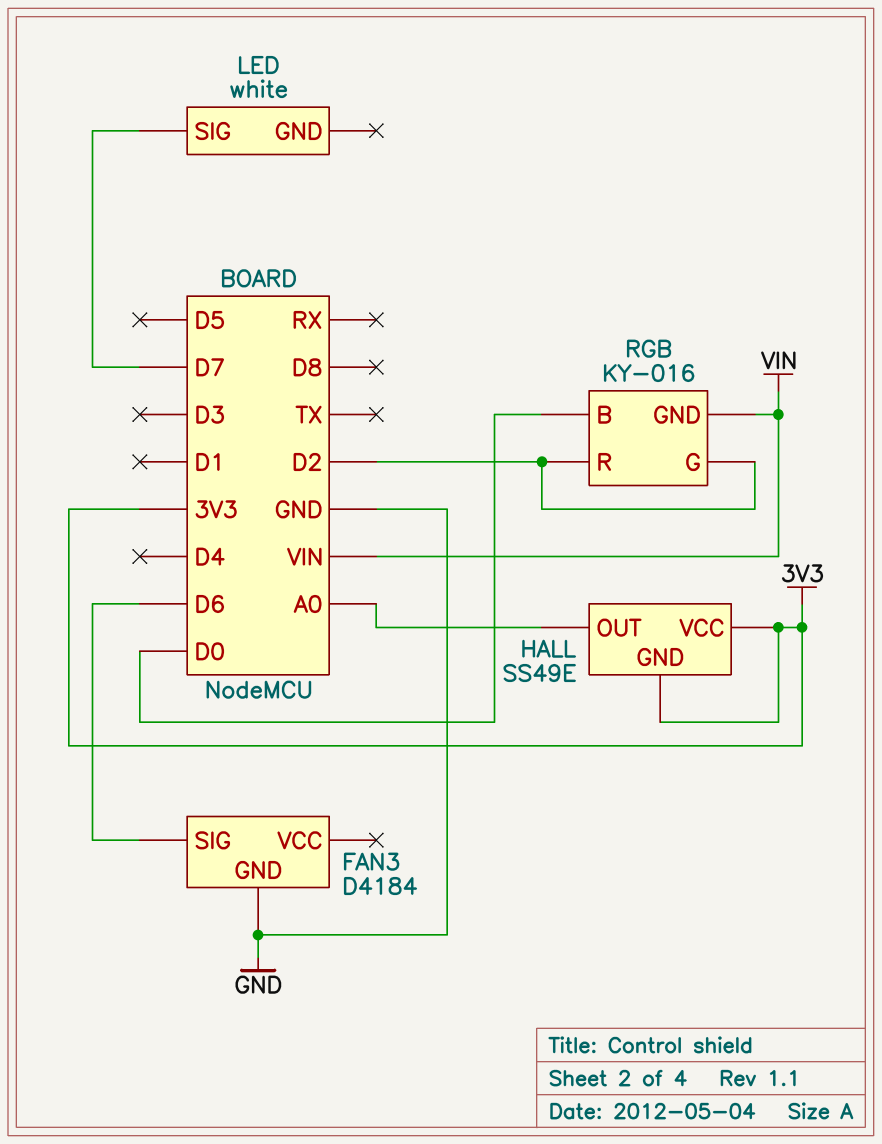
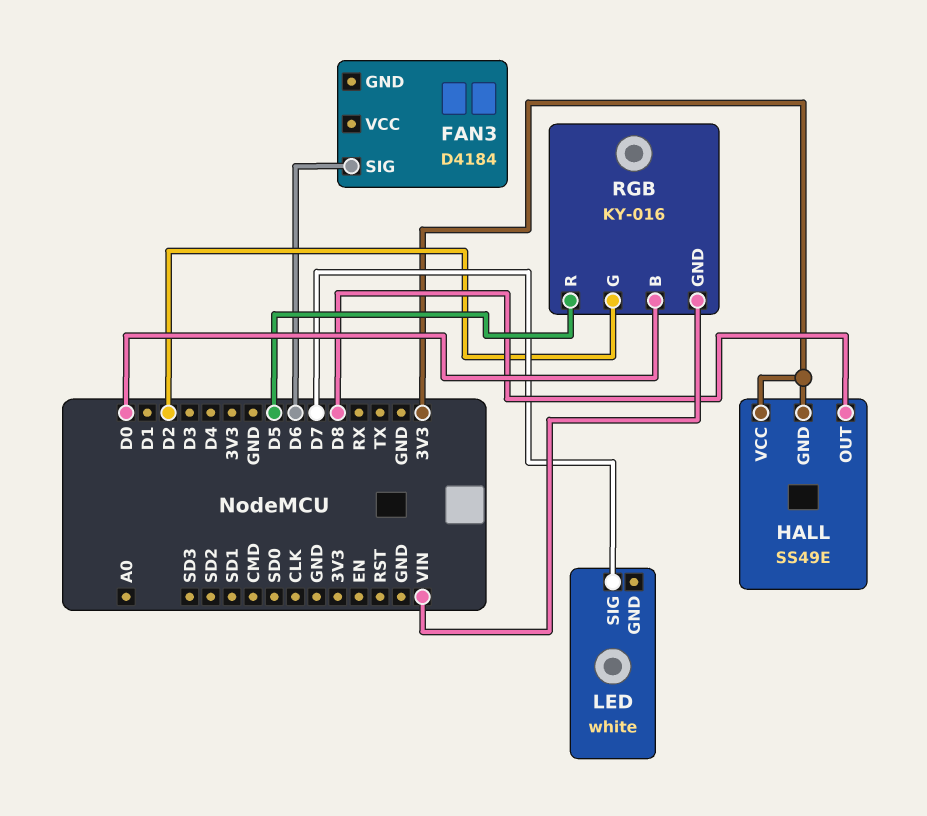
FAN3 pin GND: GND -> none
HALL pin OUT: A0 -> D8
RGB pin R: D2 -> D5

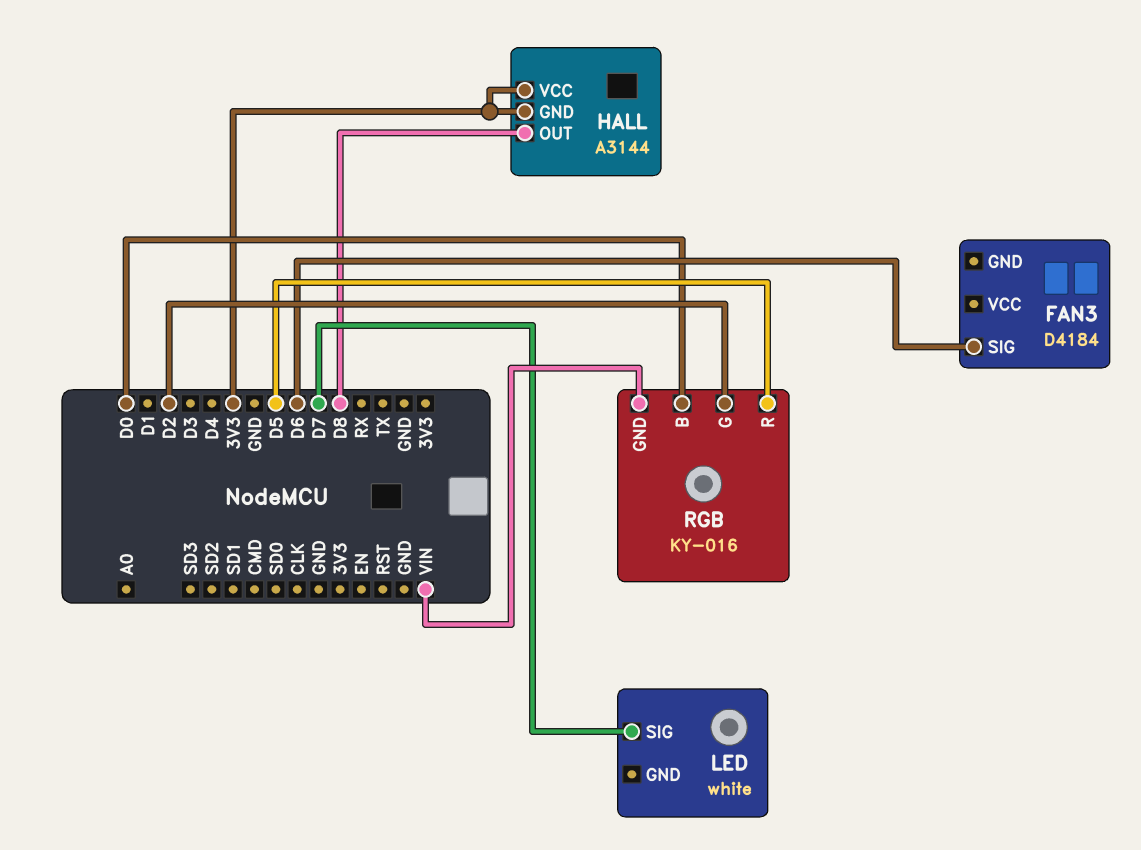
HALL: SS49E -> A3144

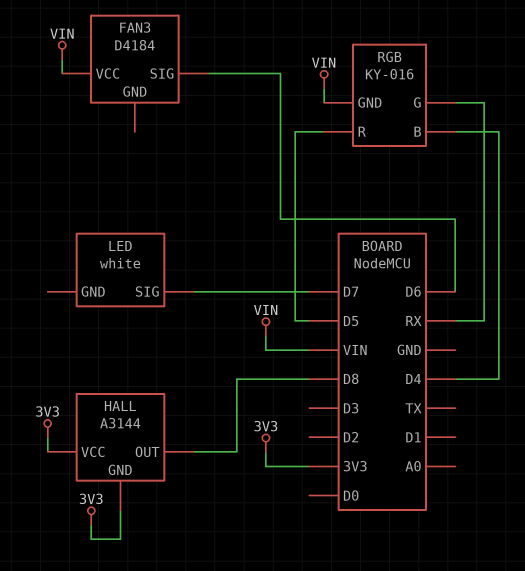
FAN3 pin VCC: none -> VIN
RGB pin B: D0 -> D4
RGB pin G: D2 -> RX

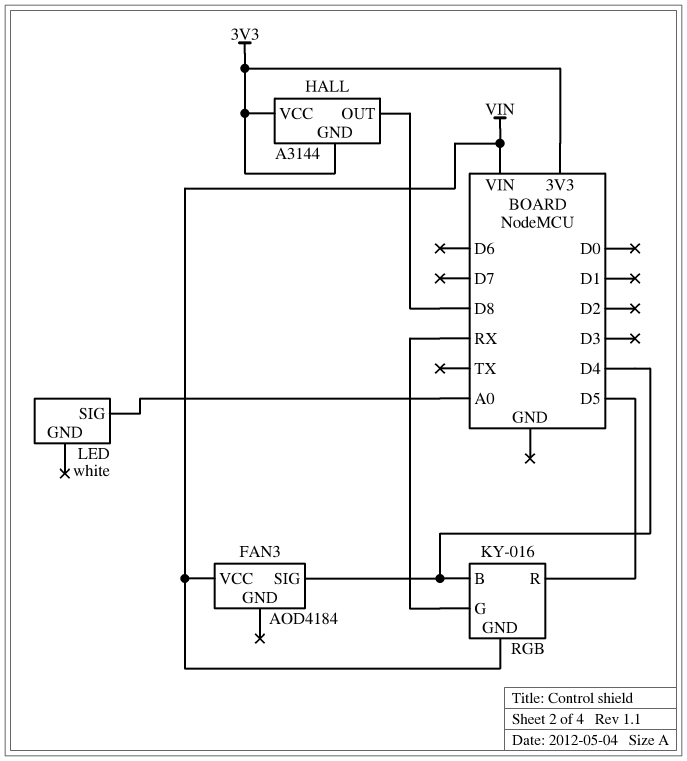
FAN3: D4184 -> AOD4184
FAN3 pin SIG: D6 -> D4
LED pin SIG: D7 -> A0

